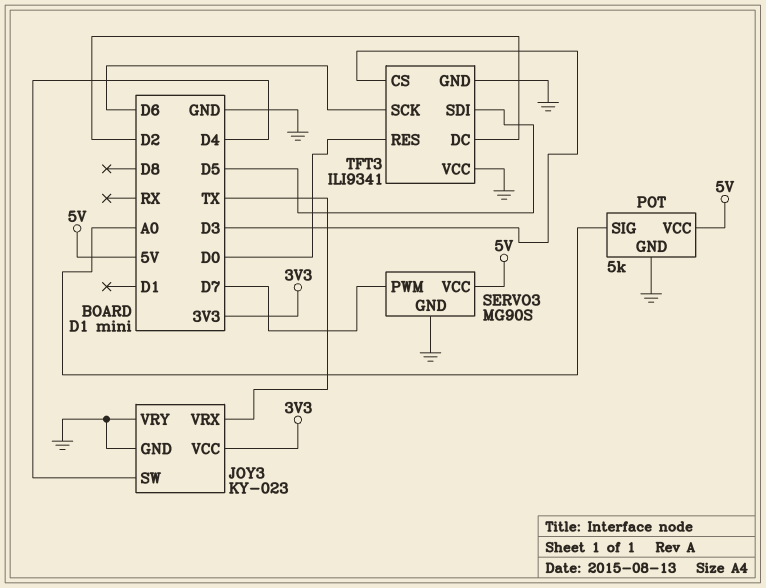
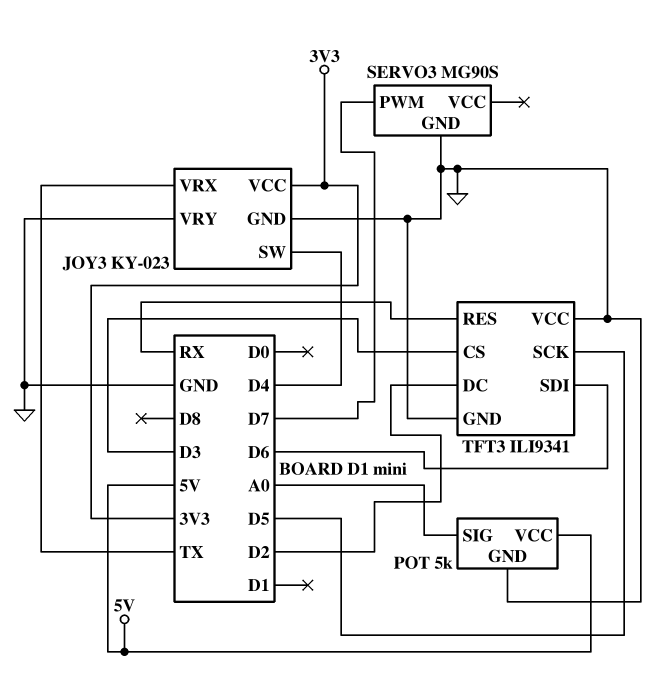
SERVO3 pin VCC: 5V -> none
TFT3 pin RES: D0 -> RX
TFT3 pin SCK: D6 -> D5
TFT3 pin SDI: D5 -> D6

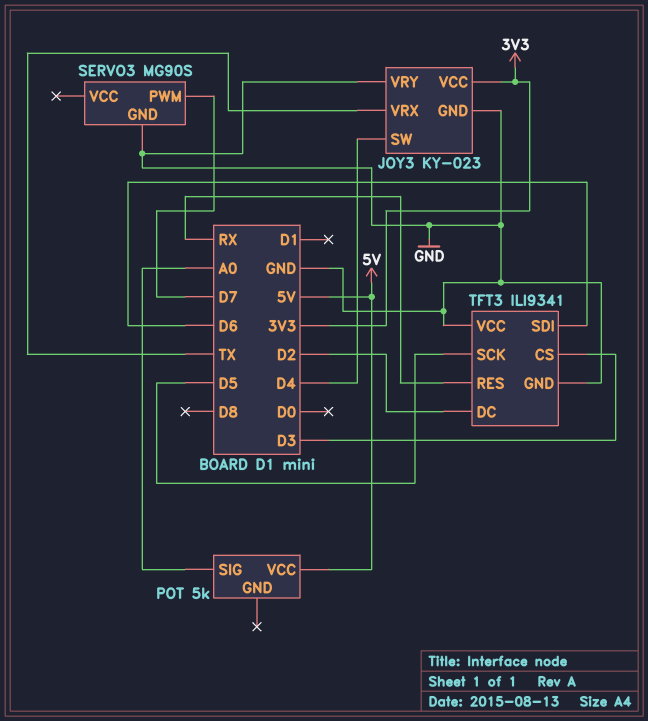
POT pin GND: GND -> none

